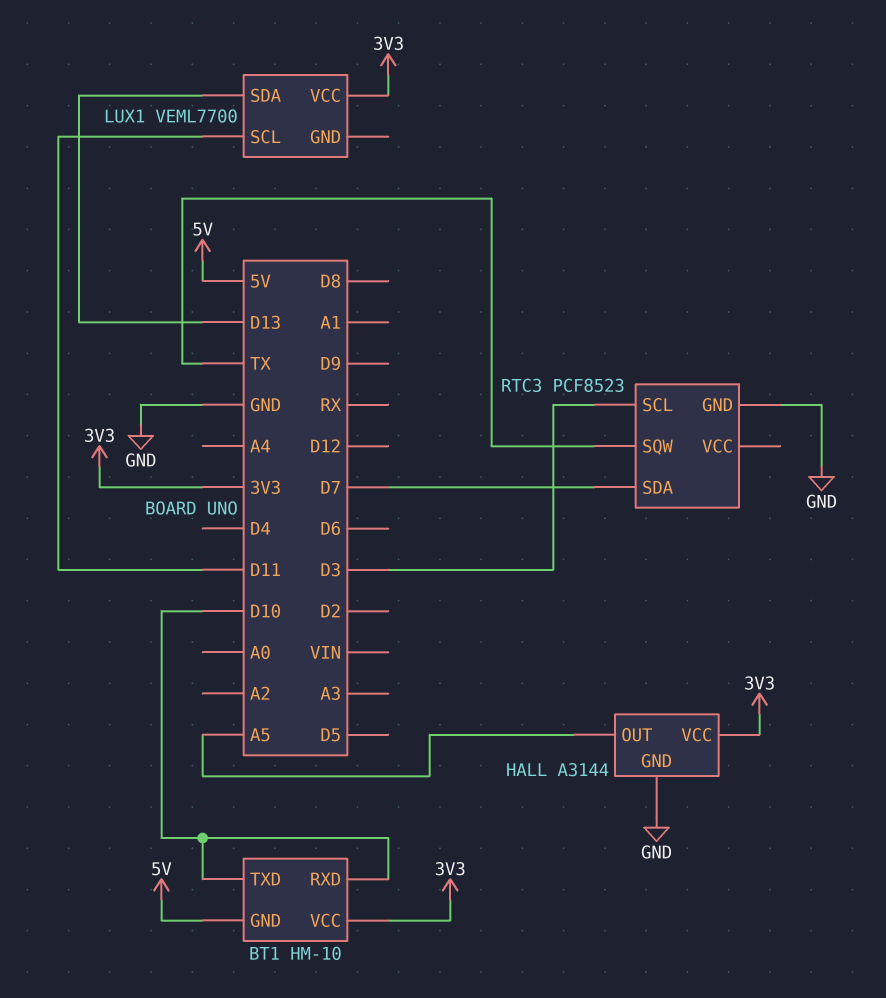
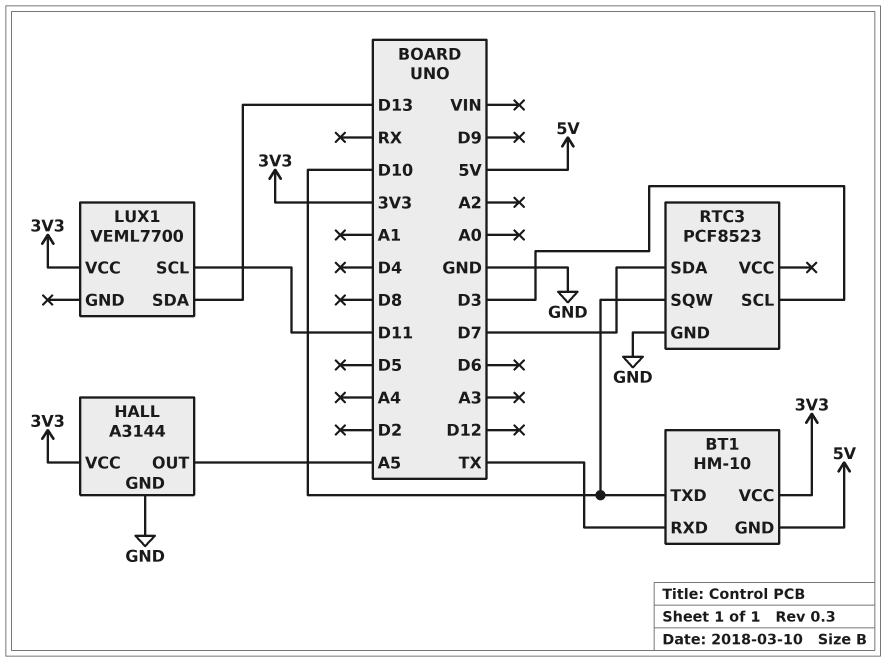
BT1 pin RXD: D10 -> TX
RTC3 pin SQW: TX -> D10

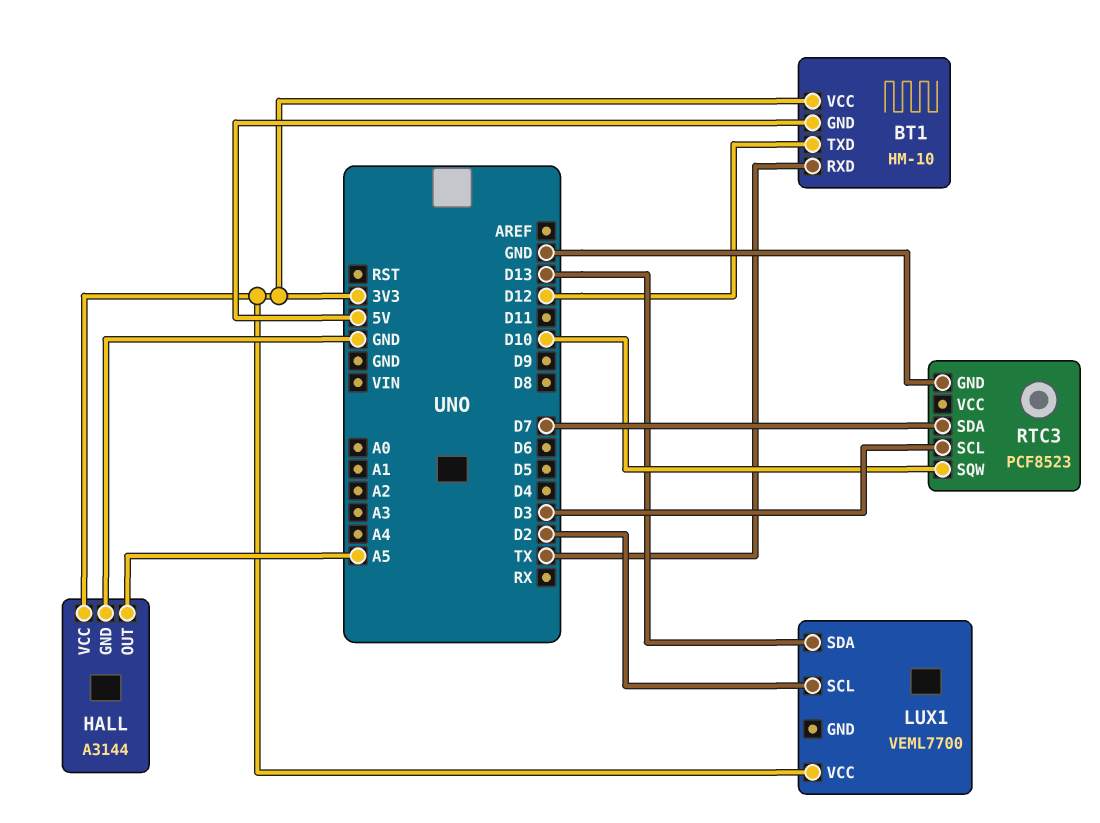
BT1 pin TXD: D10 -> D12
LUX1 pin SCL: D11 -> D2

